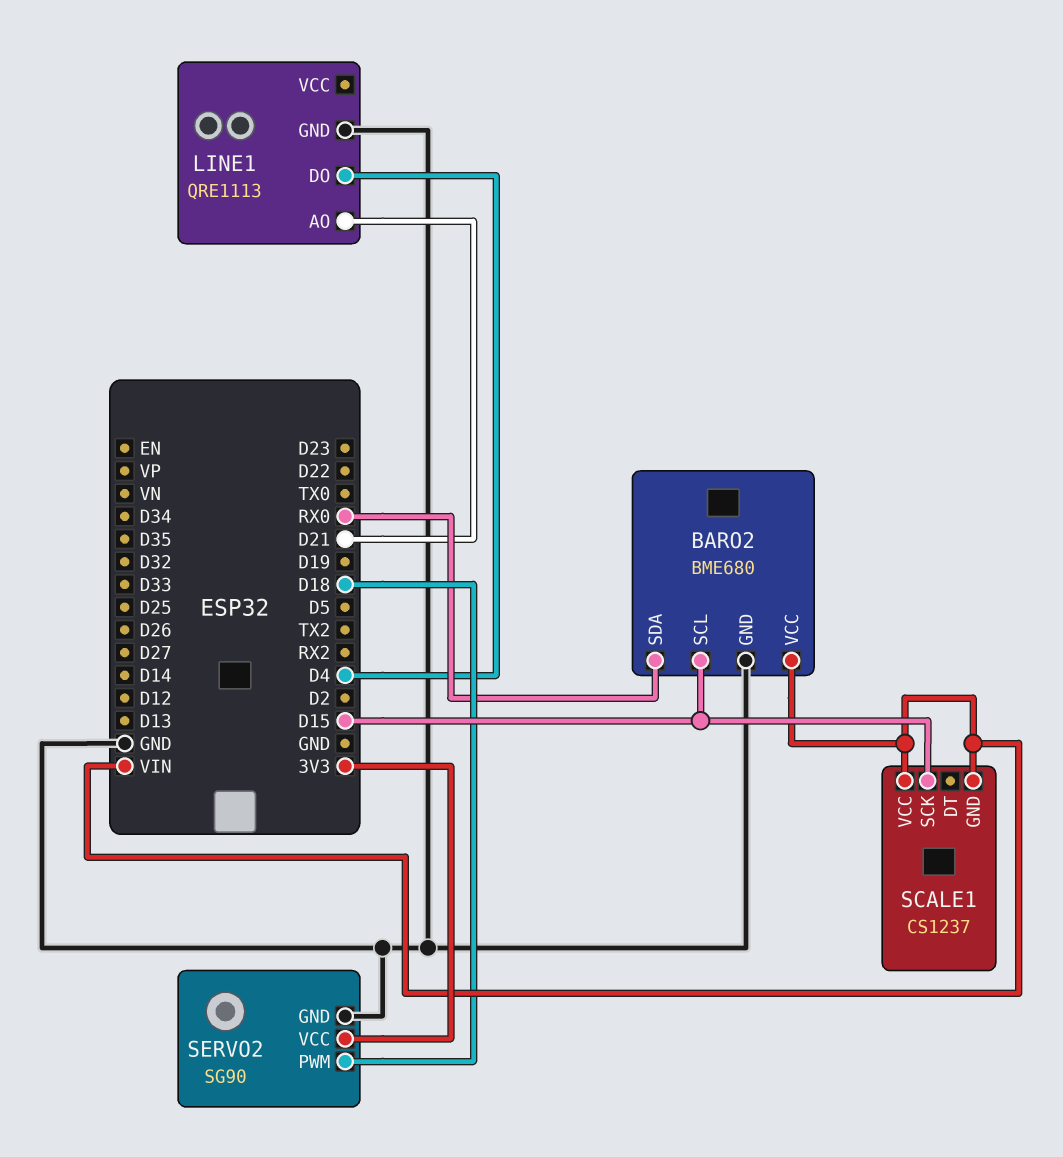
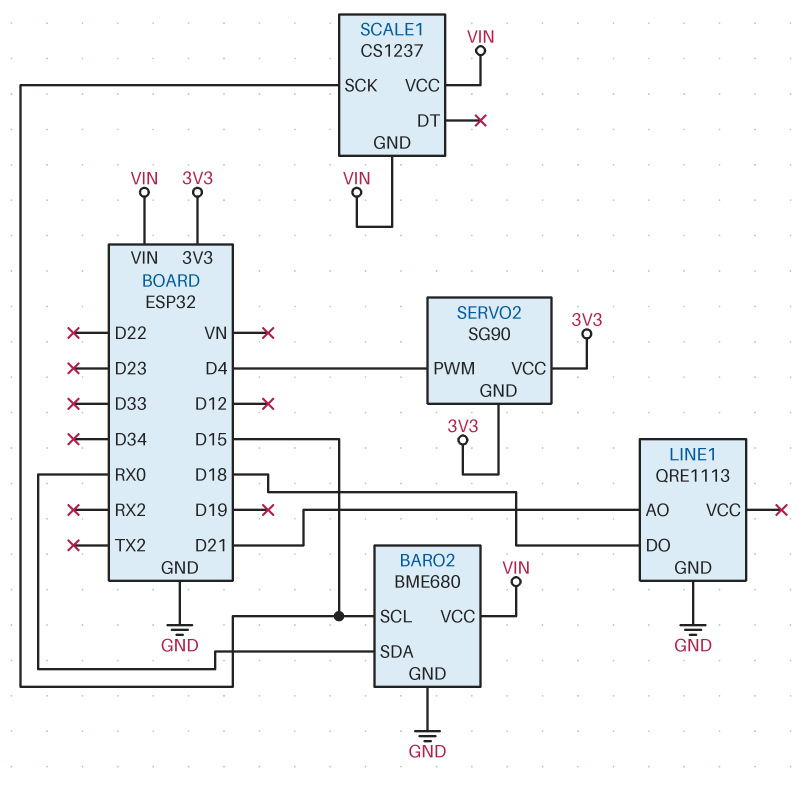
LINE1 pin DO: D4 -> D18
SERVO2 pin GND: GND -> 3V3
SERVO2 pin PWM: D18 -> D4

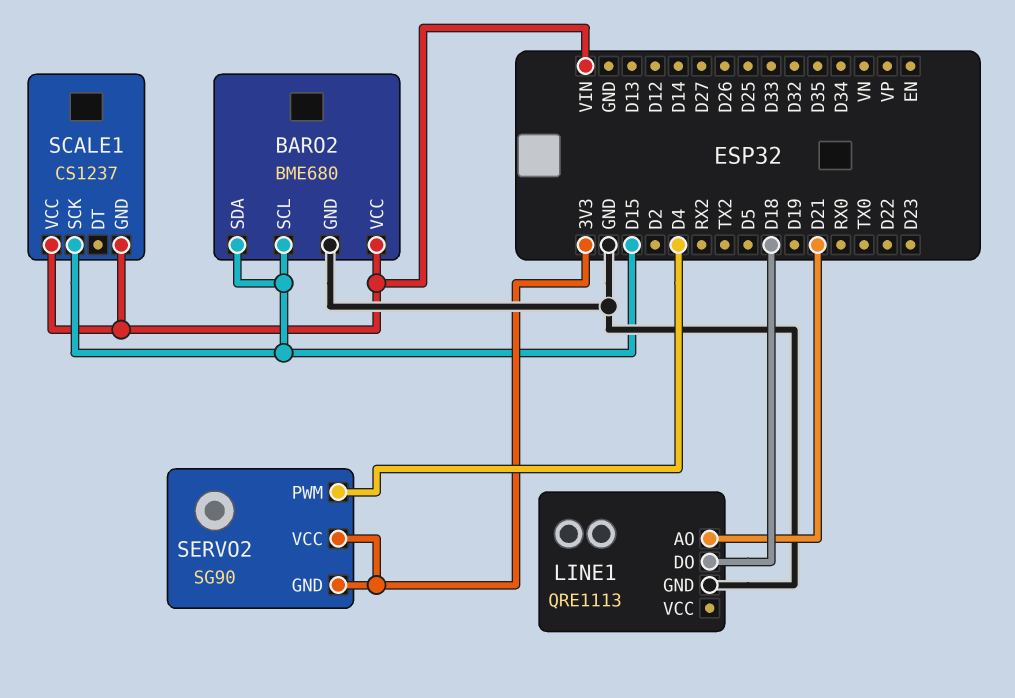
BARO2 pin SDA: RX0 -> D15

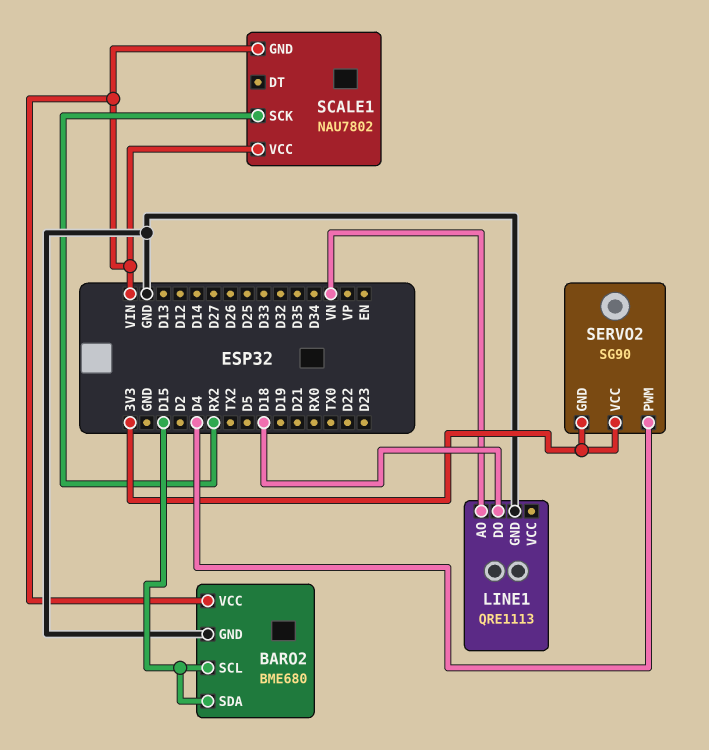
LINE1 pin AO: D21 -> VN
SCALE1: CS1237 -> NAU7802
SCALE1 pin SCK: D15 -> RX2

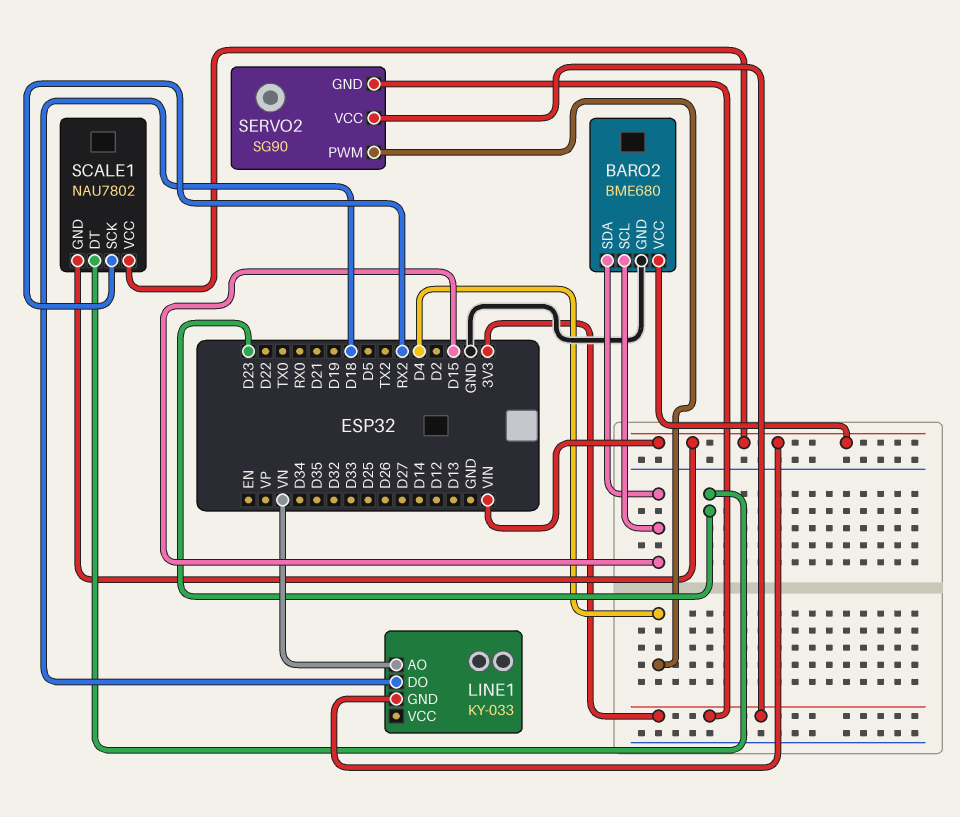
LINE1: QRE1113 -> KY-033
LINE1 pin GND: GND -> VIN
SCALE1 pin DT: none -> D23

